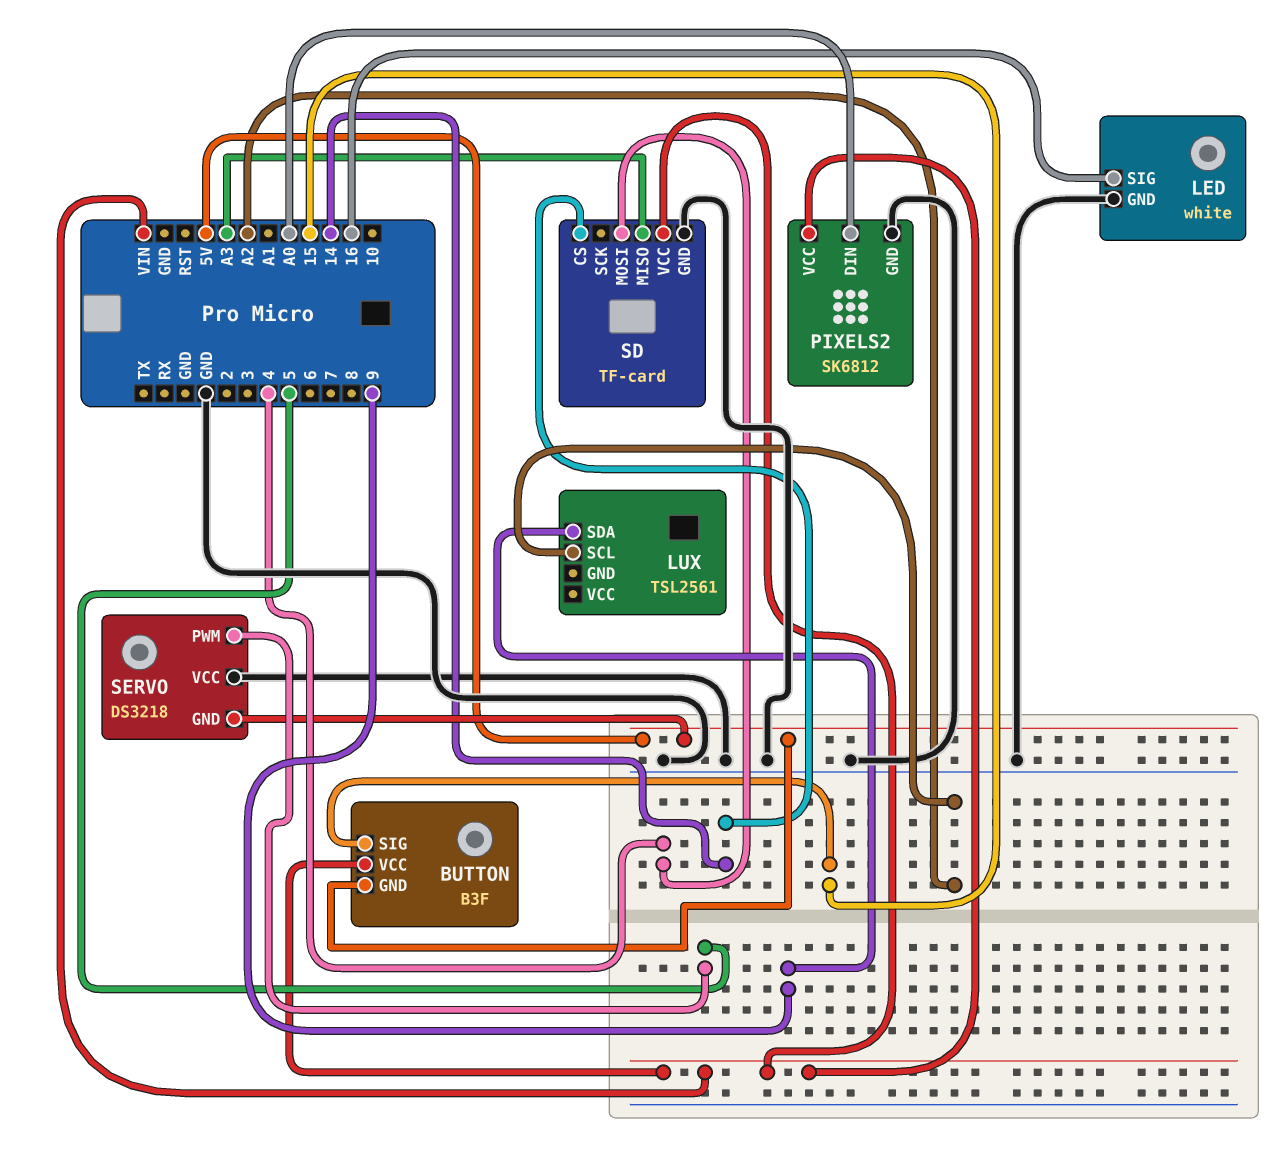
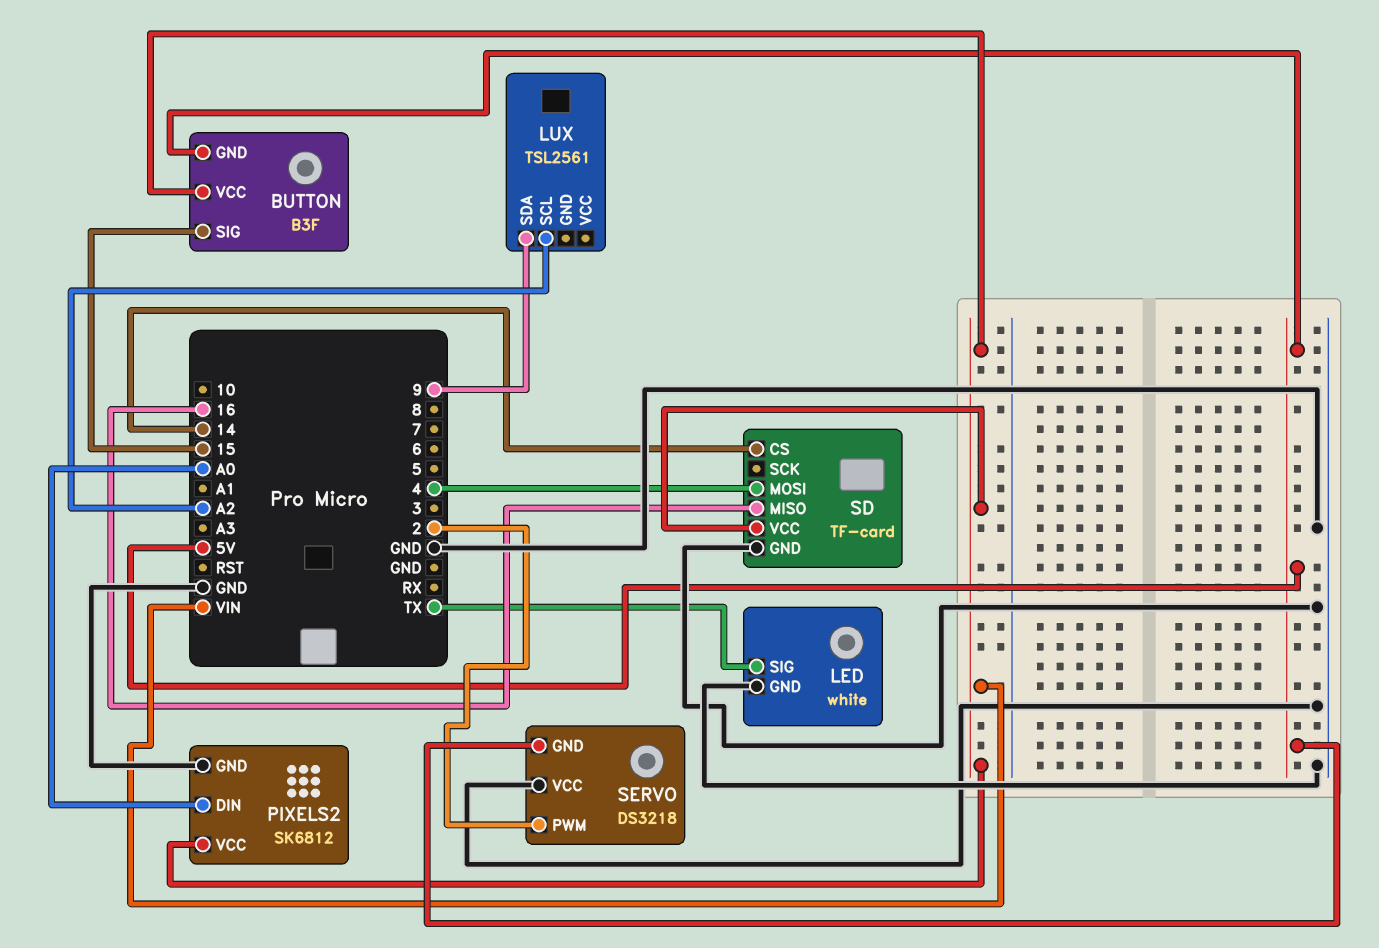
LED pin SIG: 16 -> TX
SD pin MISO: A3 -> 16
SERVO pin PWM: 5 -> 2

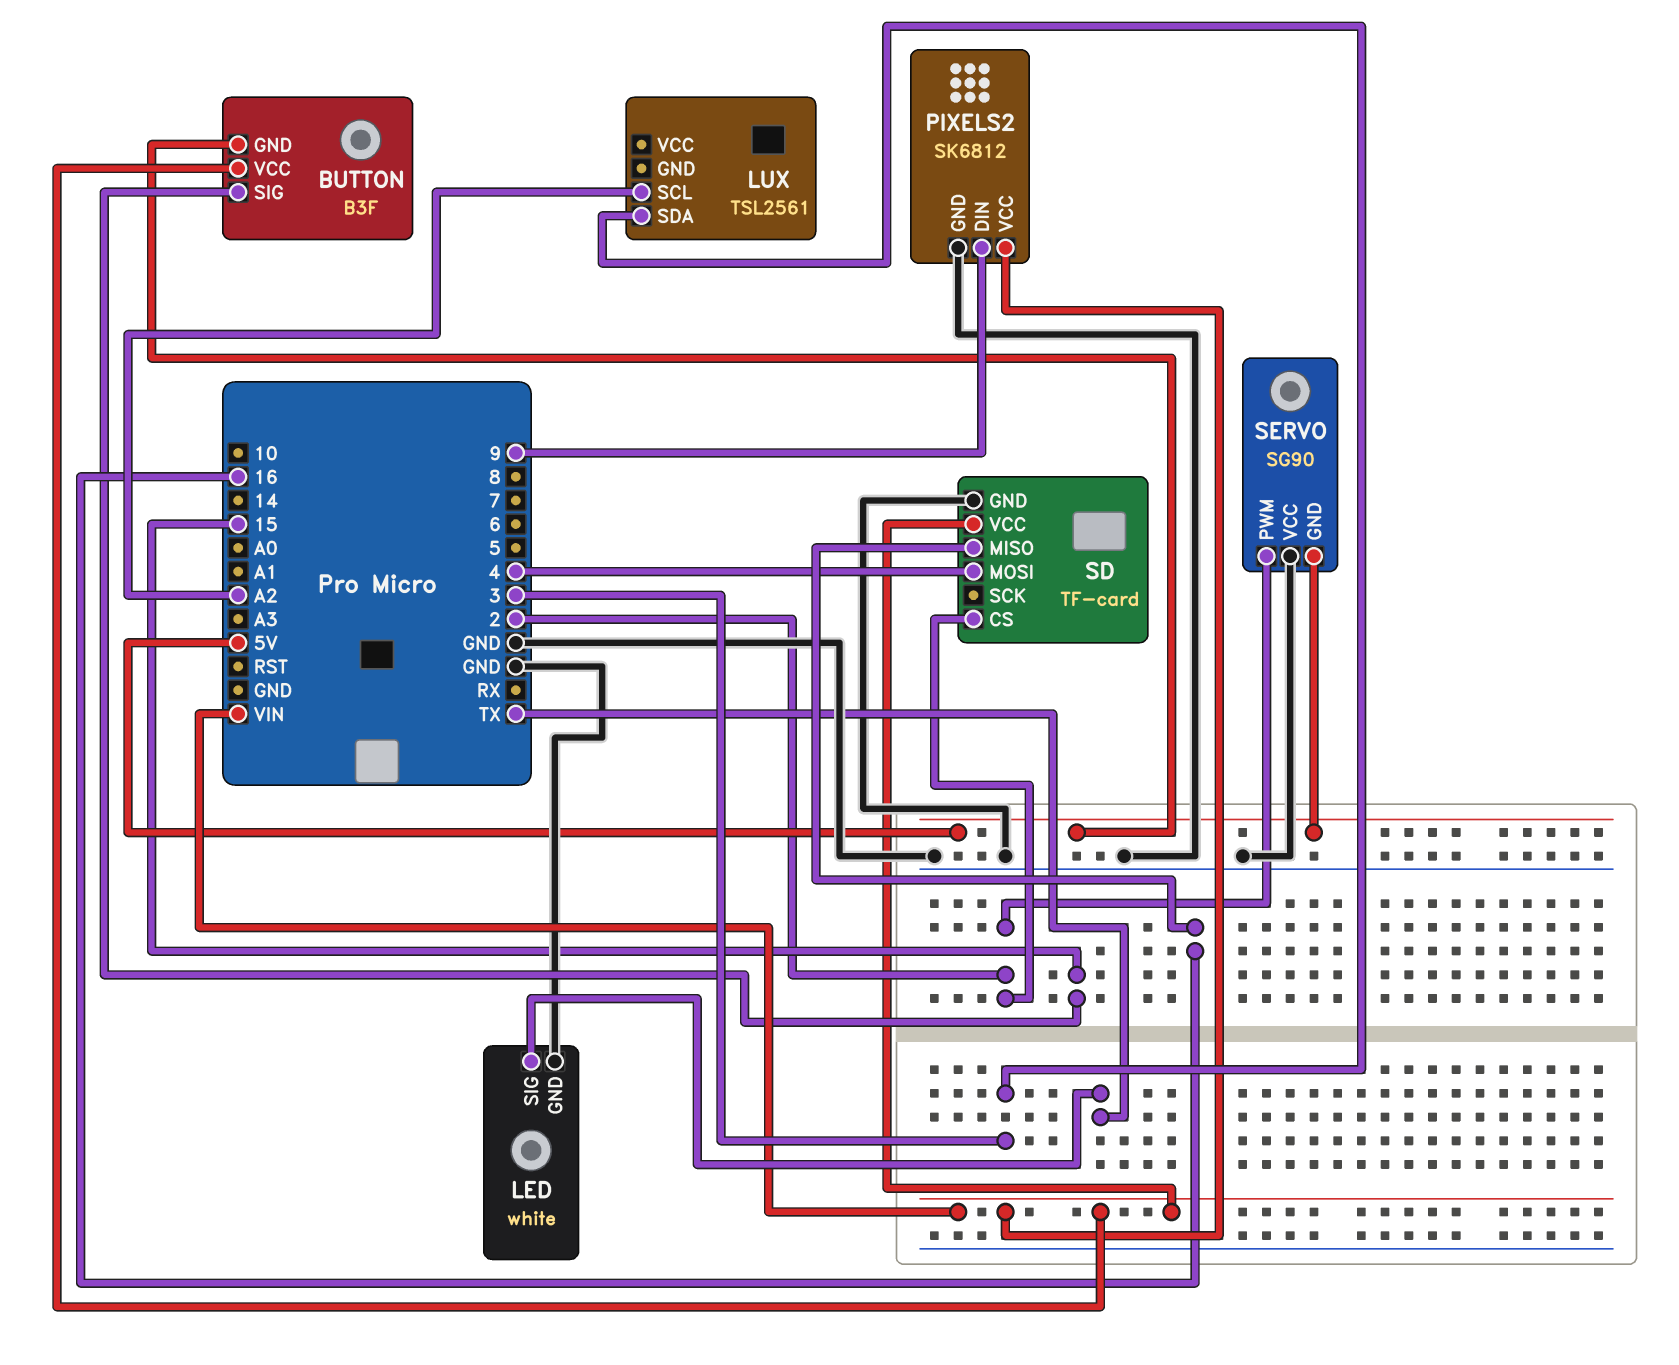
LUX pin SDA: 9 -> 3
PIXELS2 pin DIN: A0 -> 9
SD pin CS: 14 -> 2
SERVO: DS3218 -> SG90

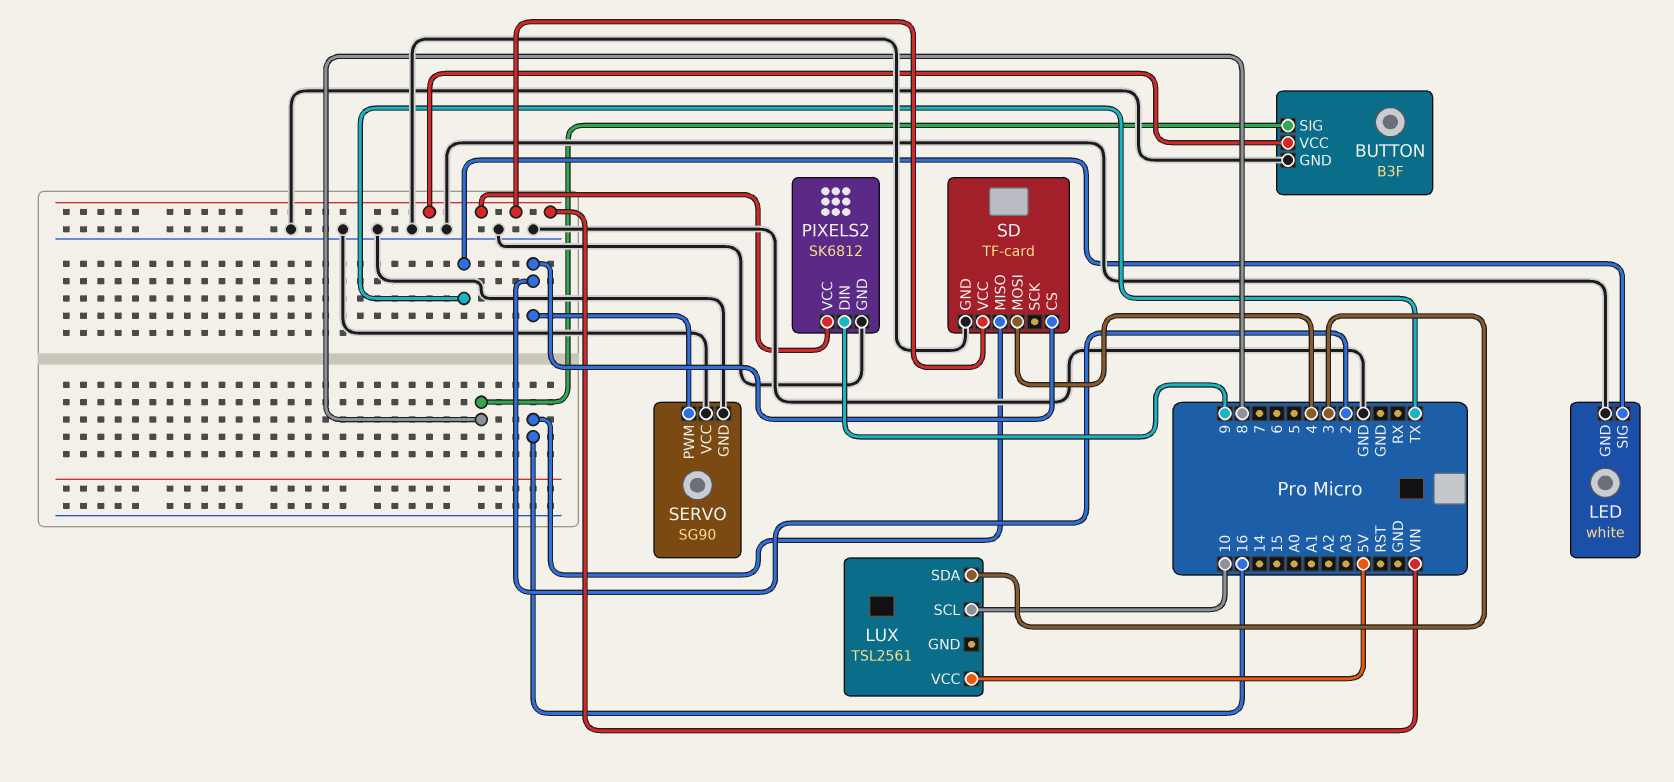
BUTTON pin GND: 5V -> GND
BUTTON pin SIG: 15 -> 8
LUX pin SCL: A2 -> 10
LUX pin VCC: none -> 5V
SERVO pin GND: 5V -> GND

